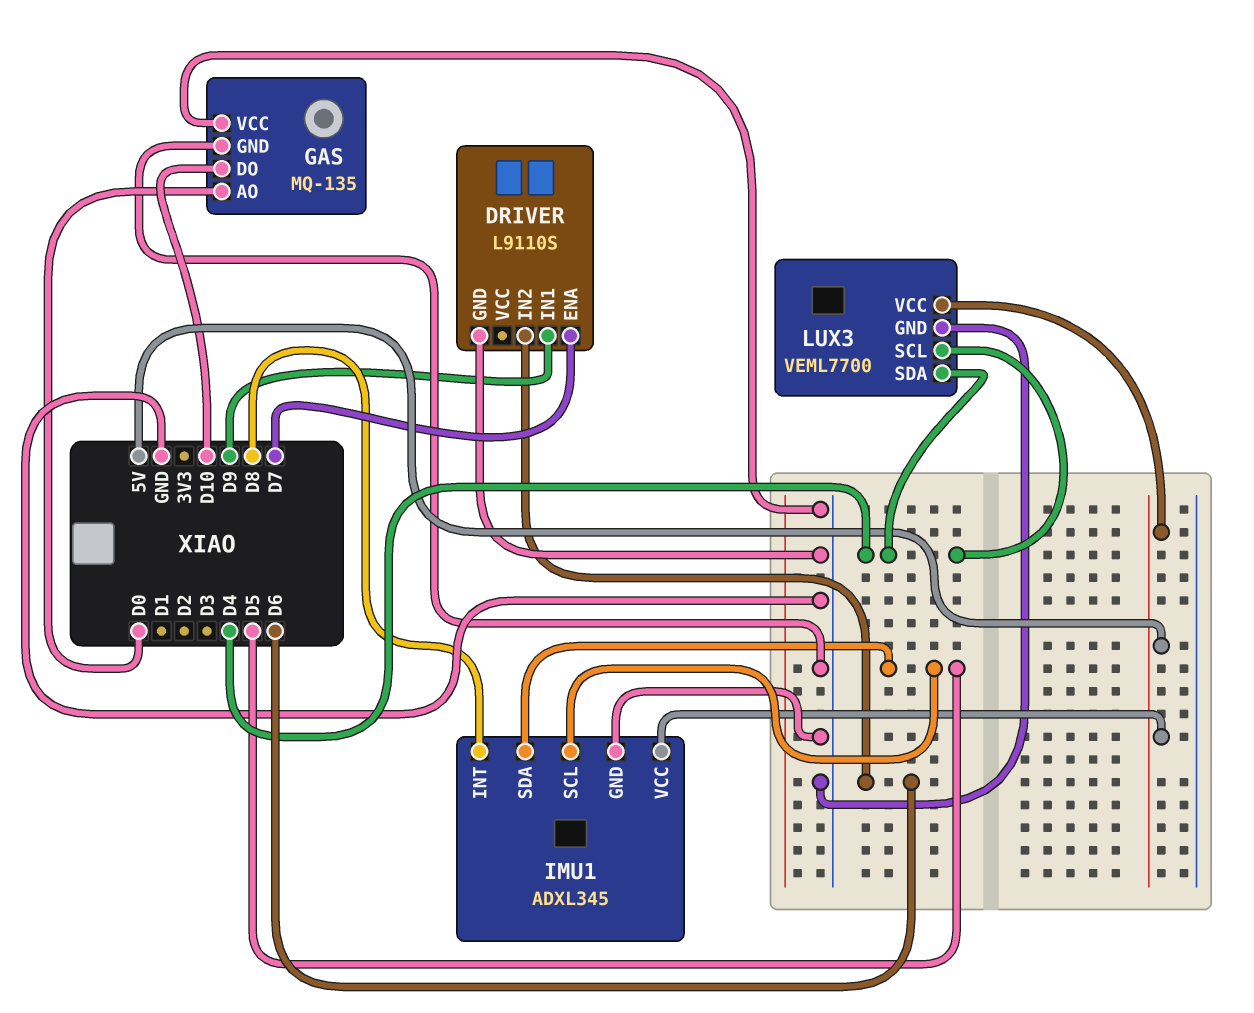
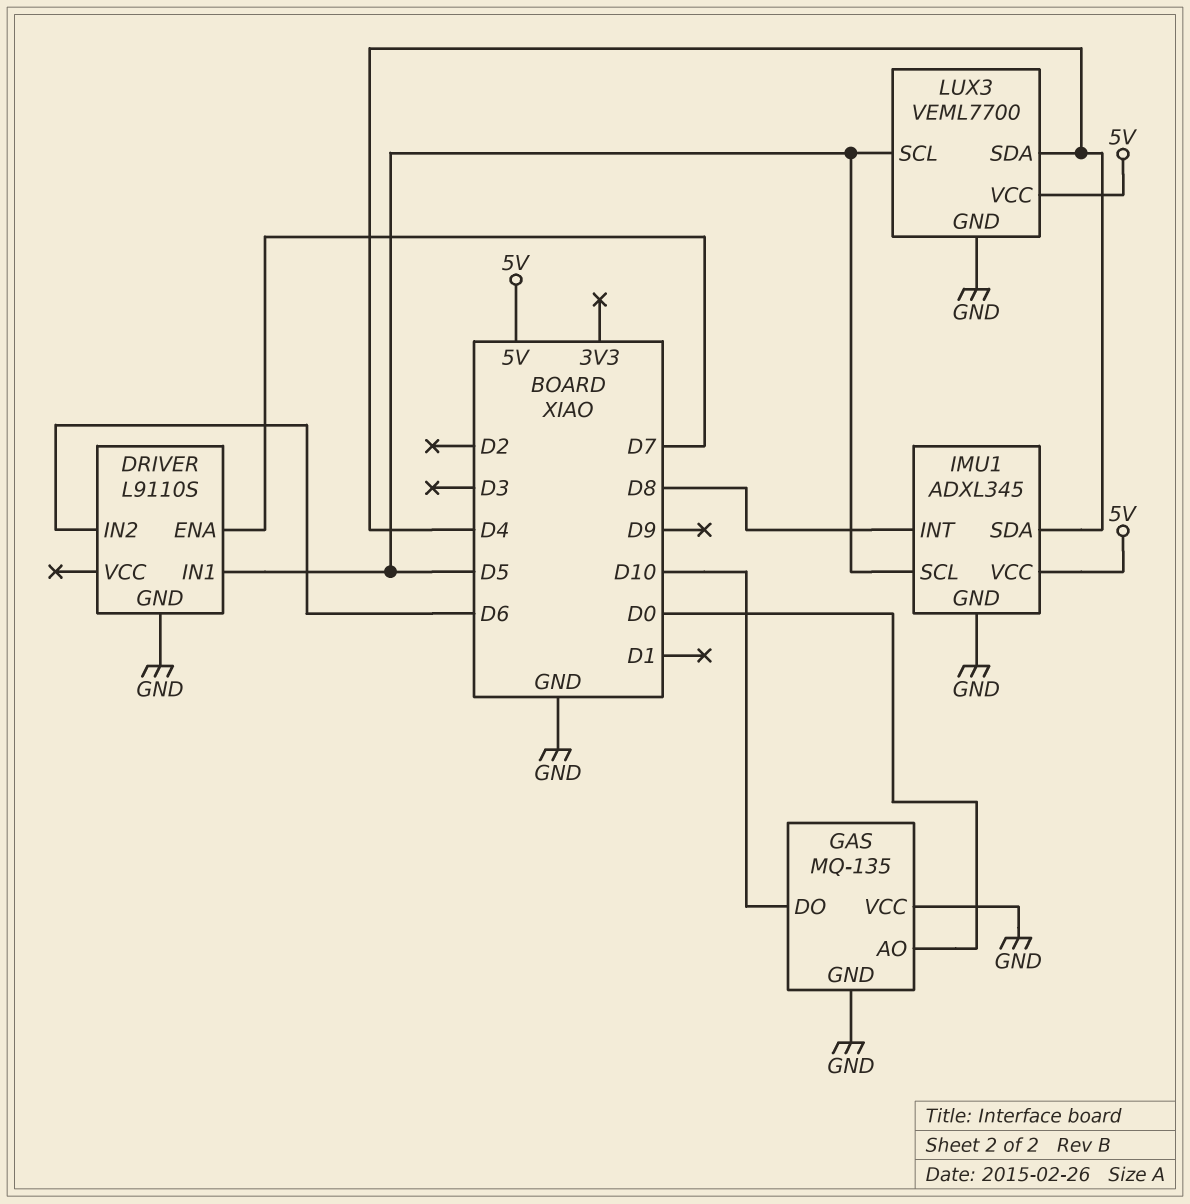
DRIVER pin IN1: D9 -> D5
IMU1 pin SDA: D5 -> D4
LUX3 pin SCL: D4 -> D5

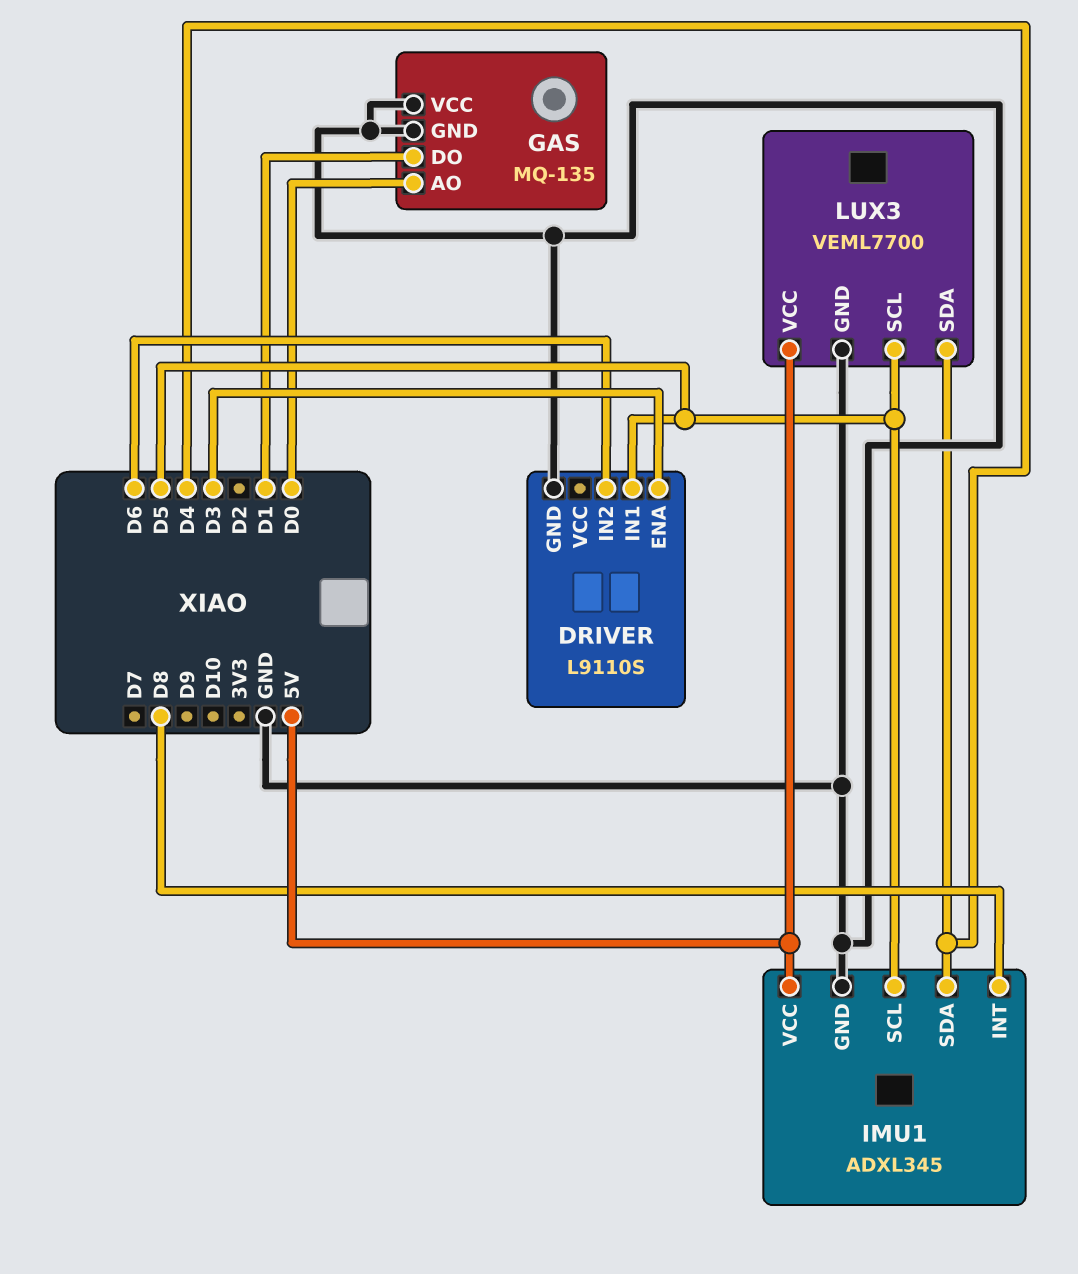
DRIVER pin ENA: D7 -> D3
GAS pin DO: D10 -> D1

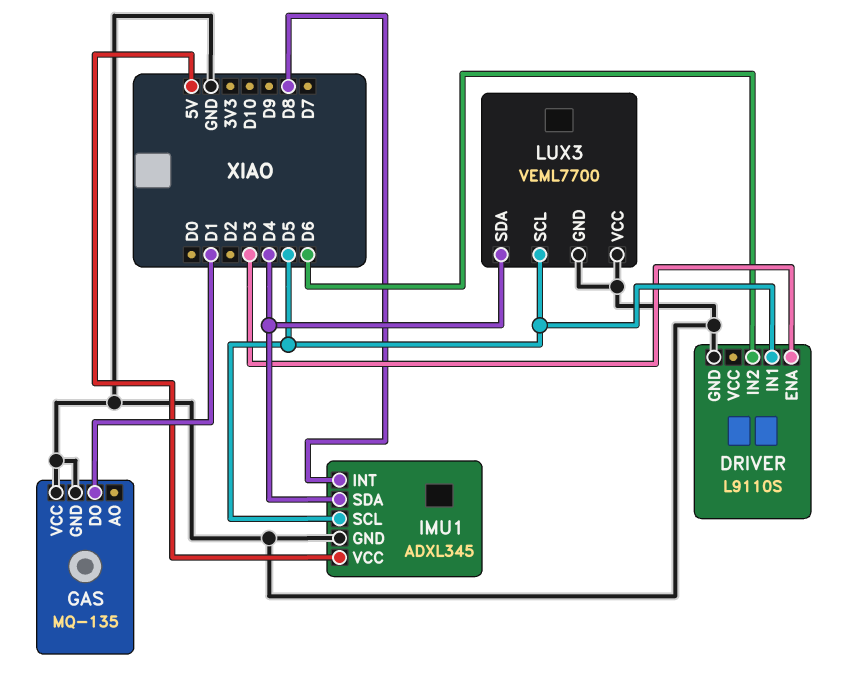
GAS pin AO: D0 -> none
LUX3 pin VCC: 5V -> GND

